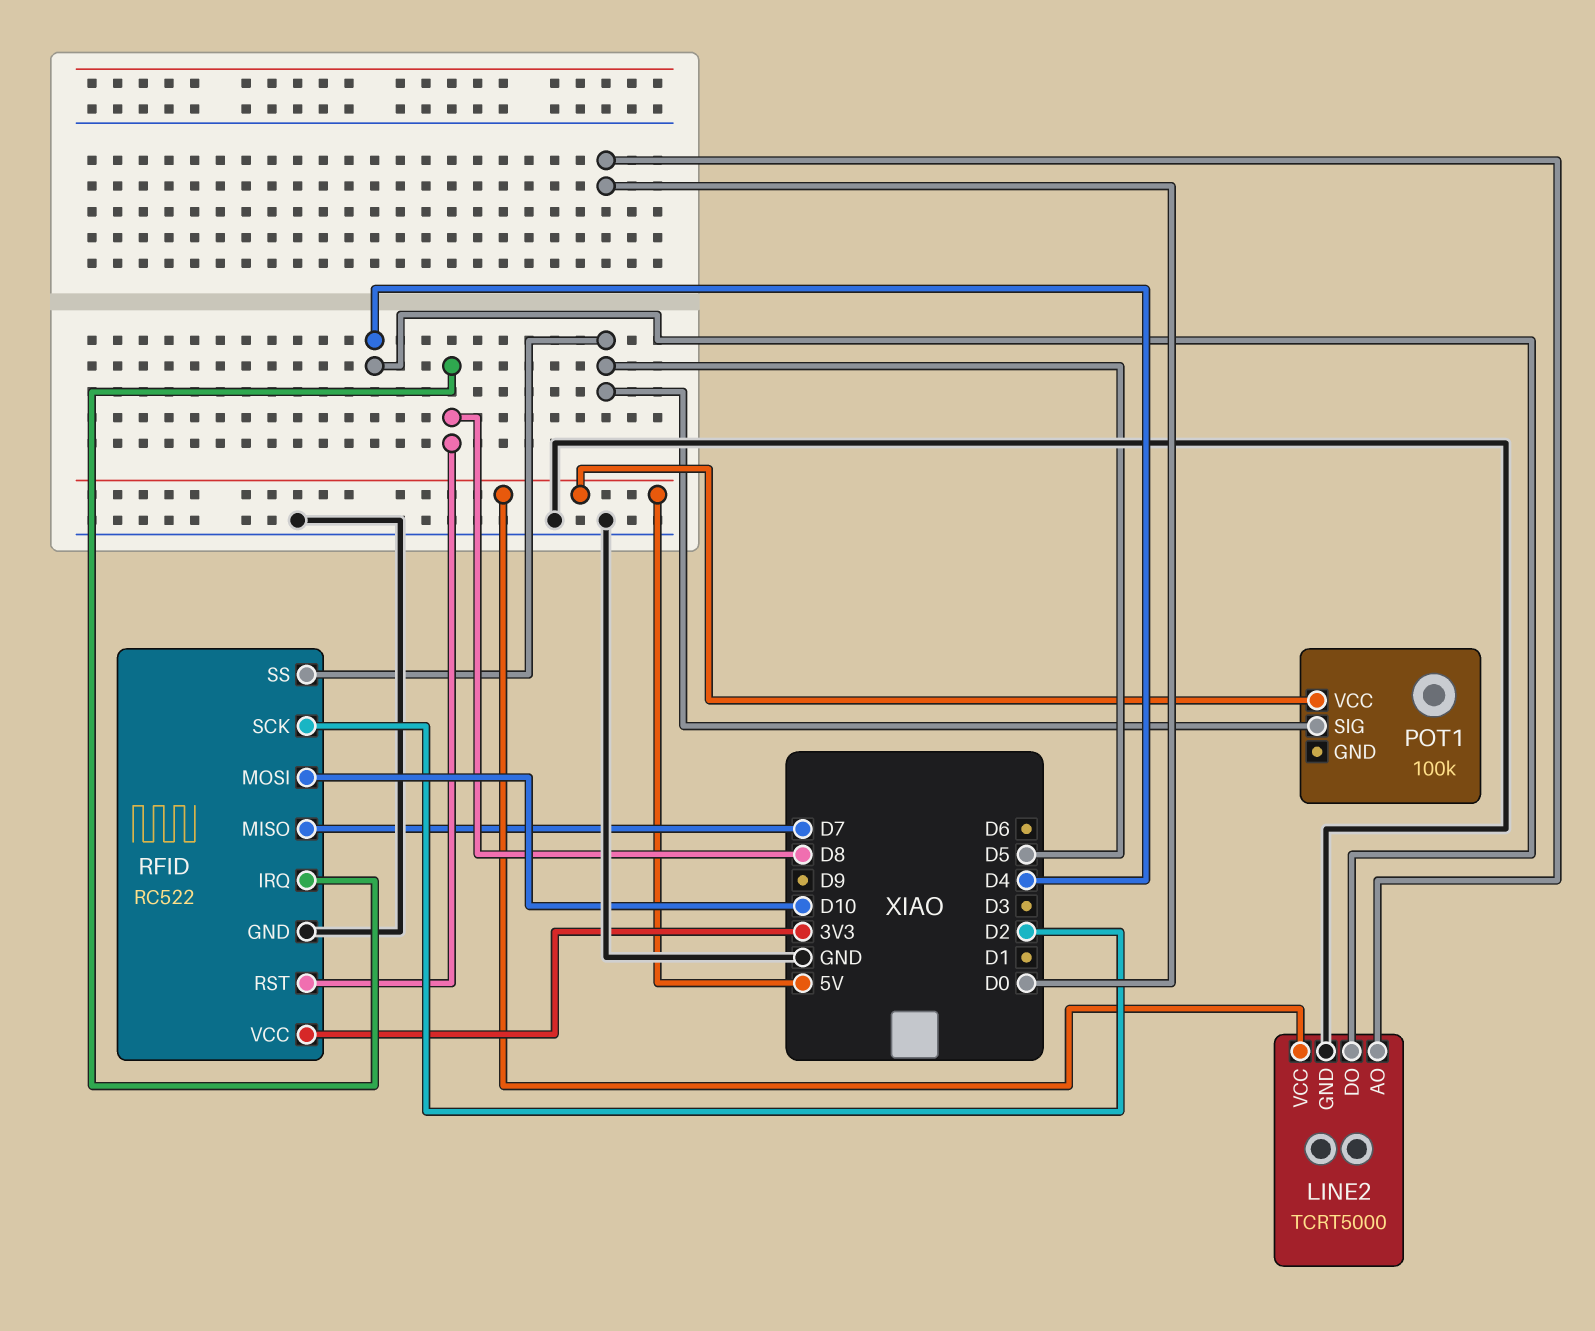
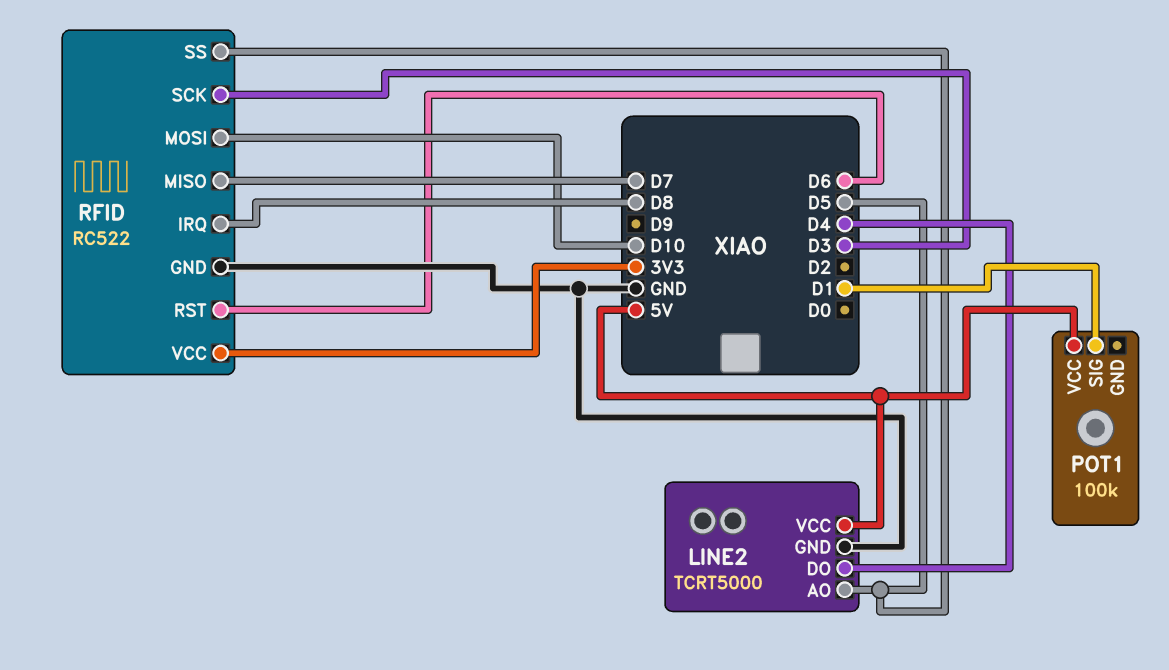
LINE2 pin AO: D0 -> D5
POT1 pin SIG: D5 -> D1
RFID pin RST: D8 -> D6
RFID pin SCK: D2 -> D3

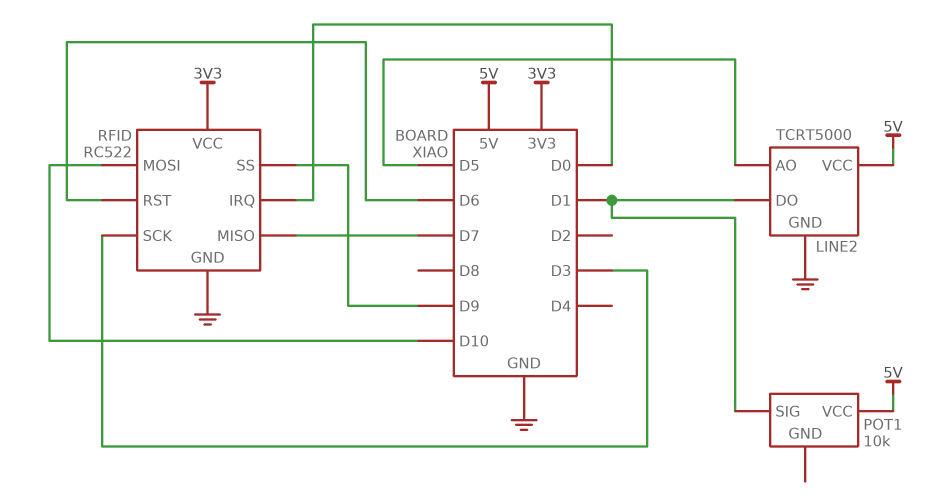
LINE2 pin DO: D4 -> D1
POT1: 100k -> 10k
RFID pin IRQ: D8 -> D0
RFID pin SS: D5 -> D9

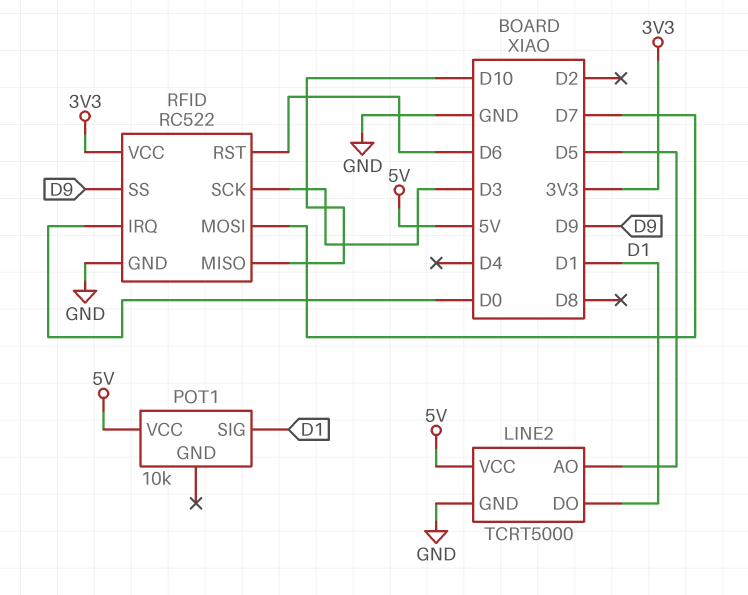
RFID pin MISO: D7 -> D10
RFID pin MOSI: D10 -> D7

